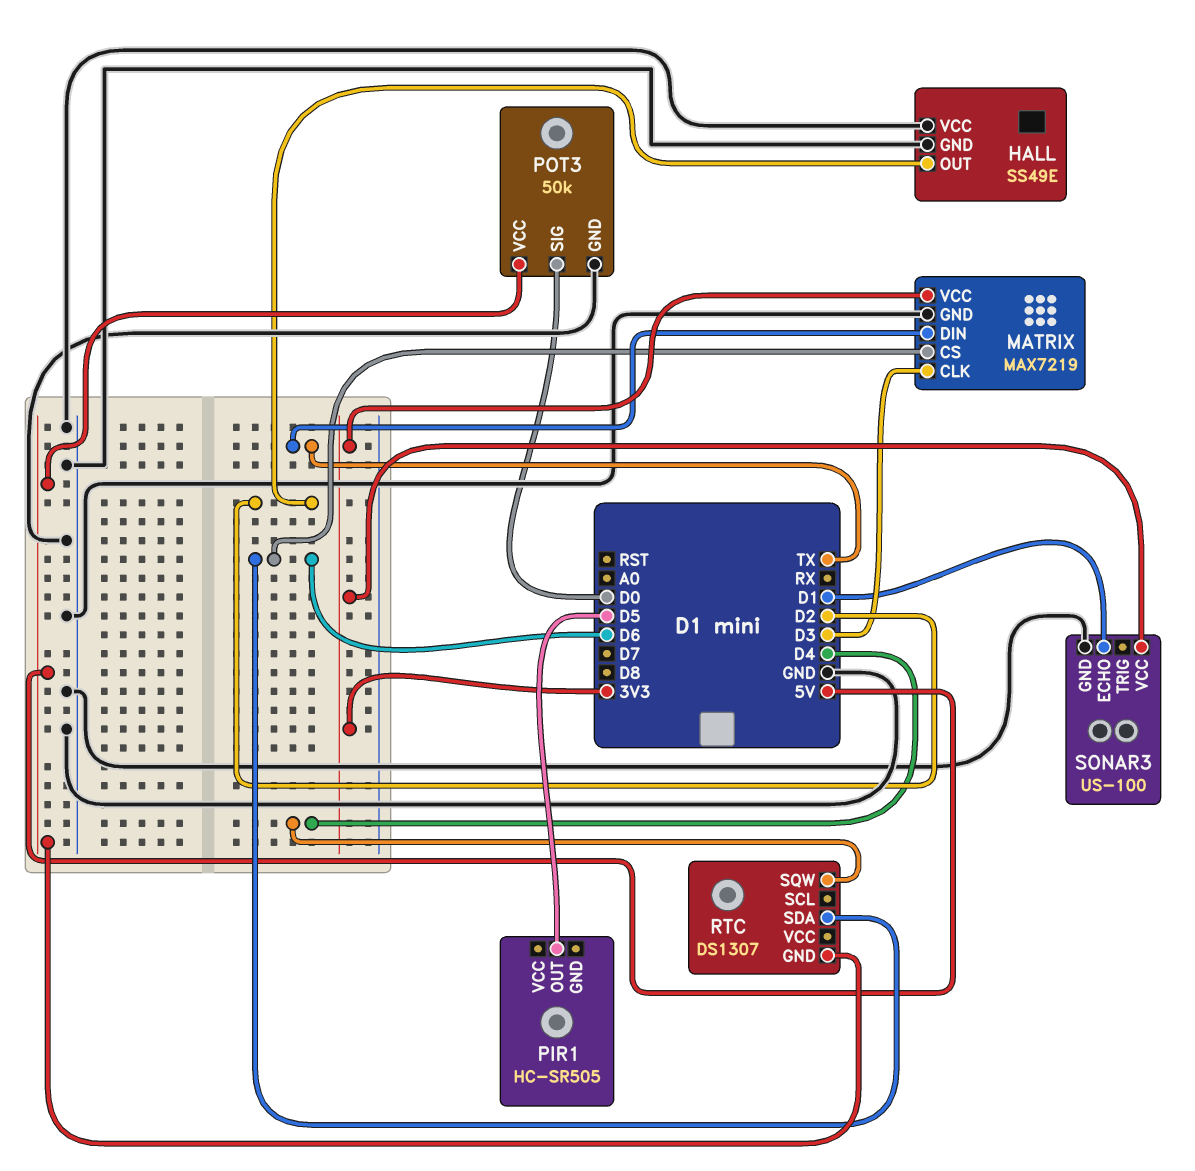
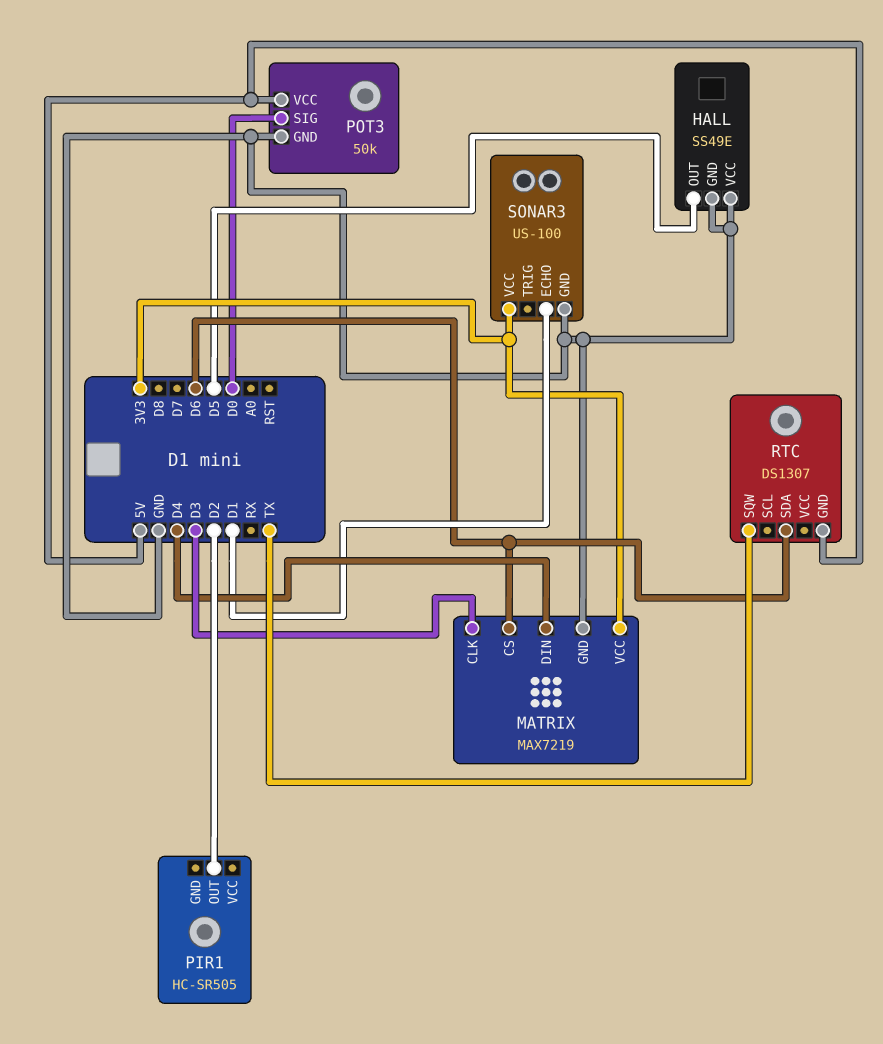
HALL pin OUT: D2 -> D5
MATRIX pin DIN: TX -> D4
PIR1 pin OUT: D5 -> D2
RTC pin SQW: D4 -> TX

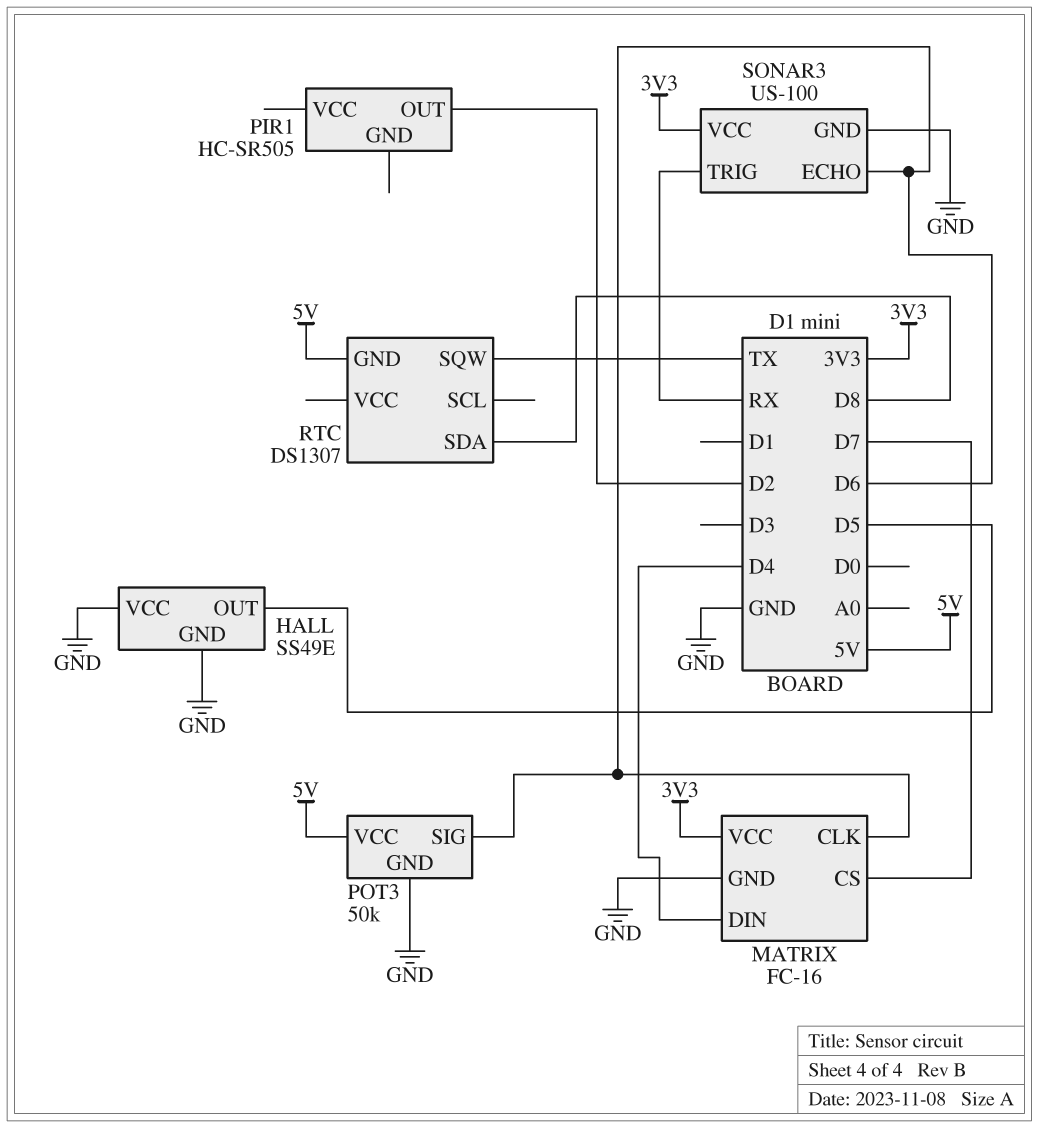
MATRIX: MAX7219 -> FC-16
MATRIX pin CLK: D3 -> D6
MATRIX pin CS: D6 -> D7
POT3 pin SIG: D0 -> D6
RTC pin SDA: D6 -> D8
SONAR3 pin ECHO: D1 -> D6
SONAR3 pin TRIG: none -> RX

